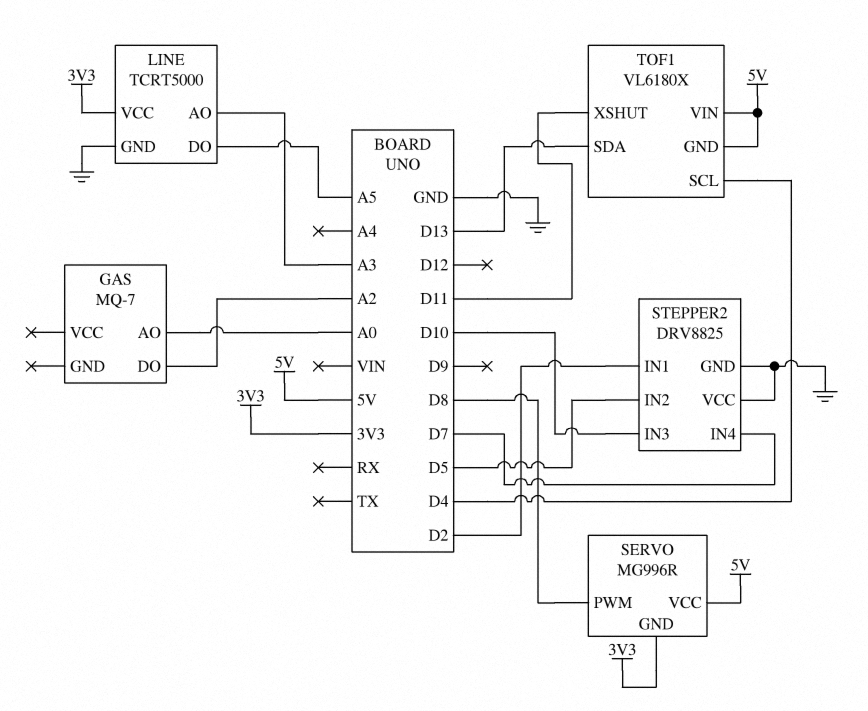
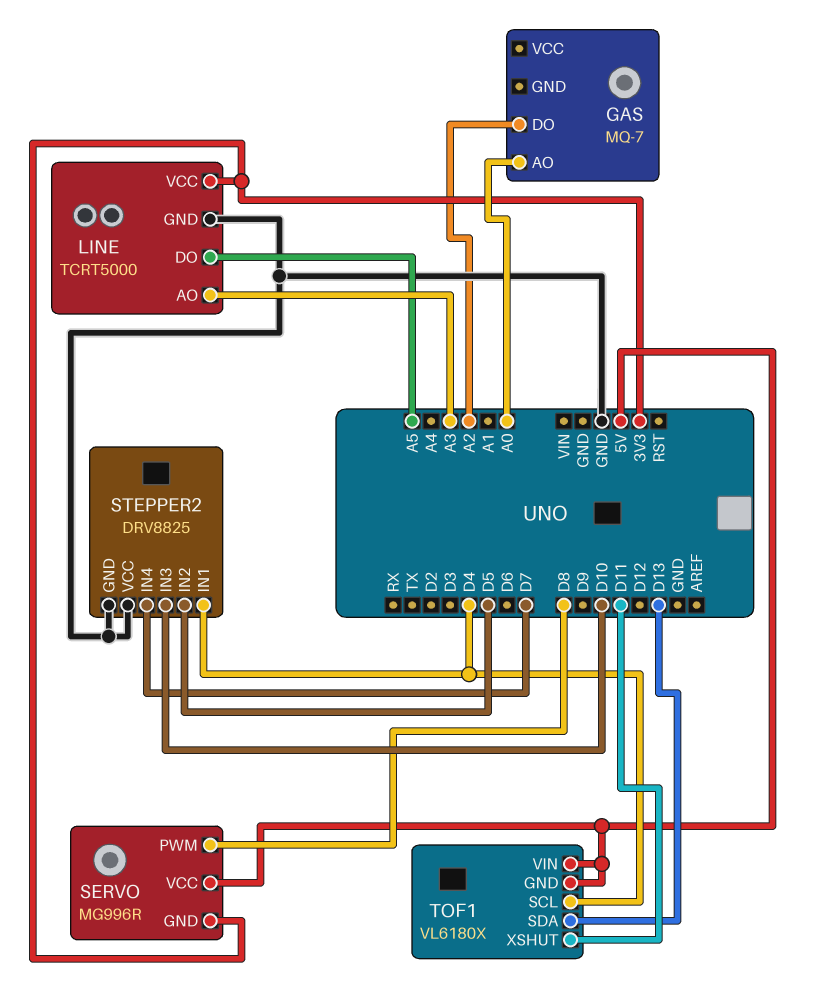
STEPPER2 pin IN1: D2 -> D4

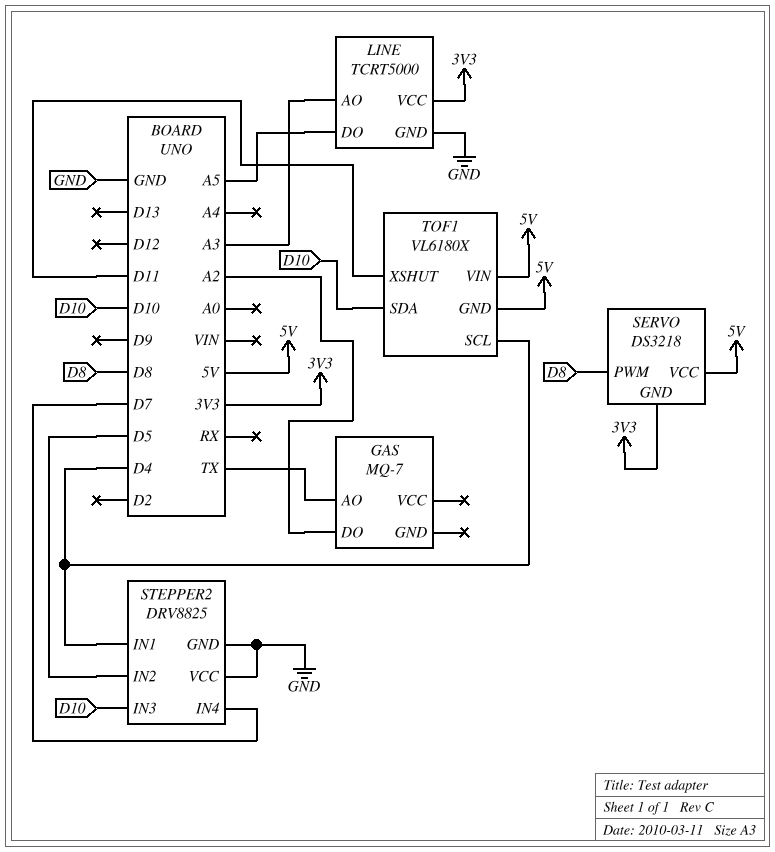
GAS pin AO: A0 -> TX
SERVO: MG996R -> DS3218
TOF1 pin SDA: D13 -> D10

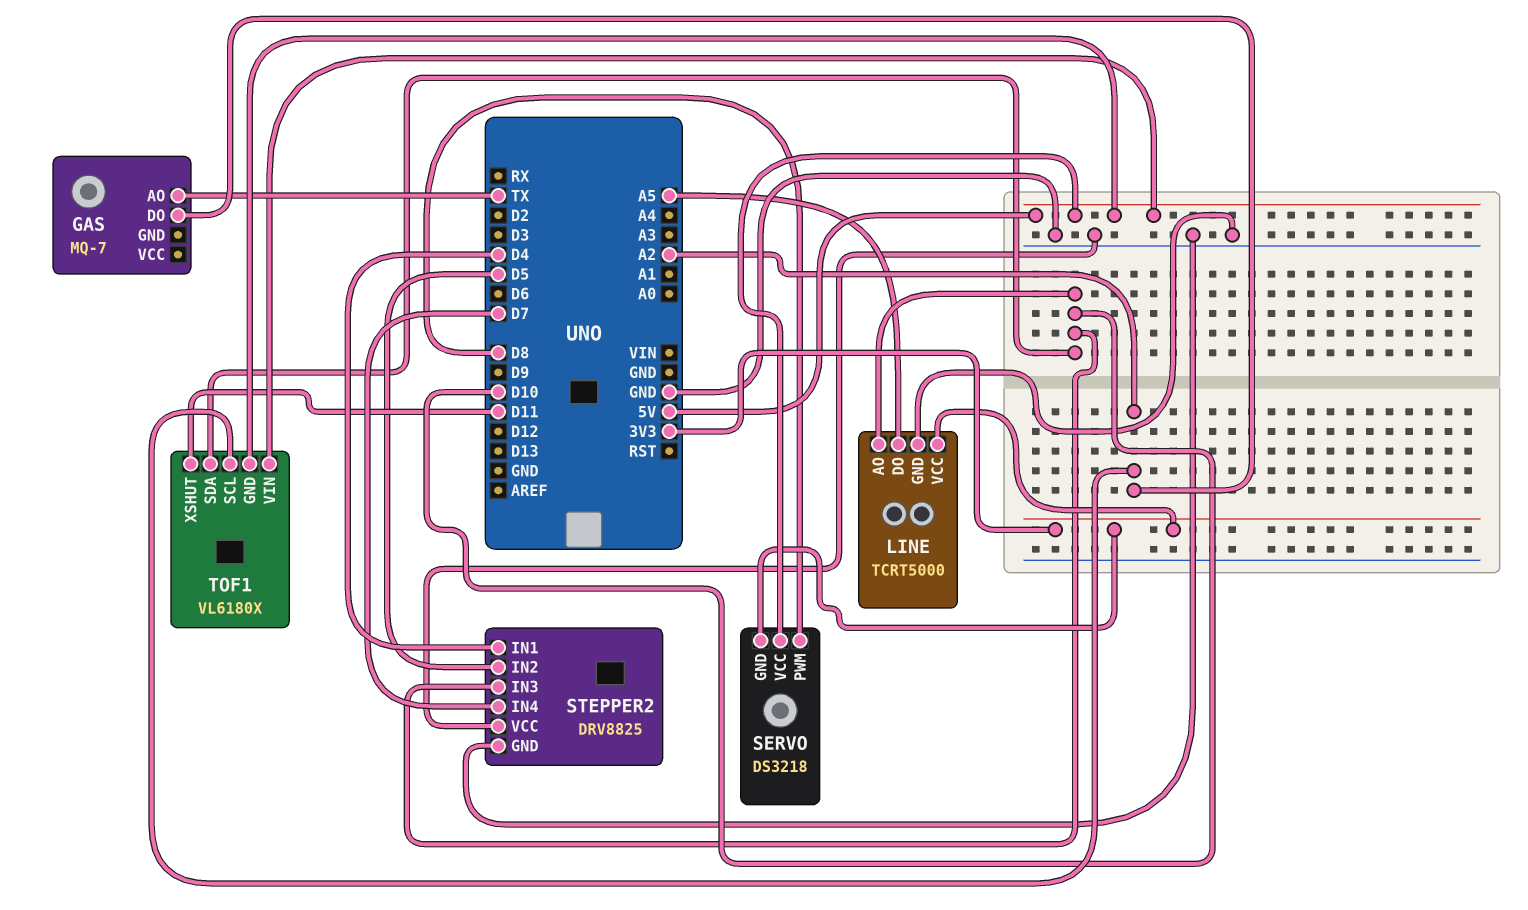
LINE pin AO: A3 -> D10
TOF1 pin SCL: D4 -> A2

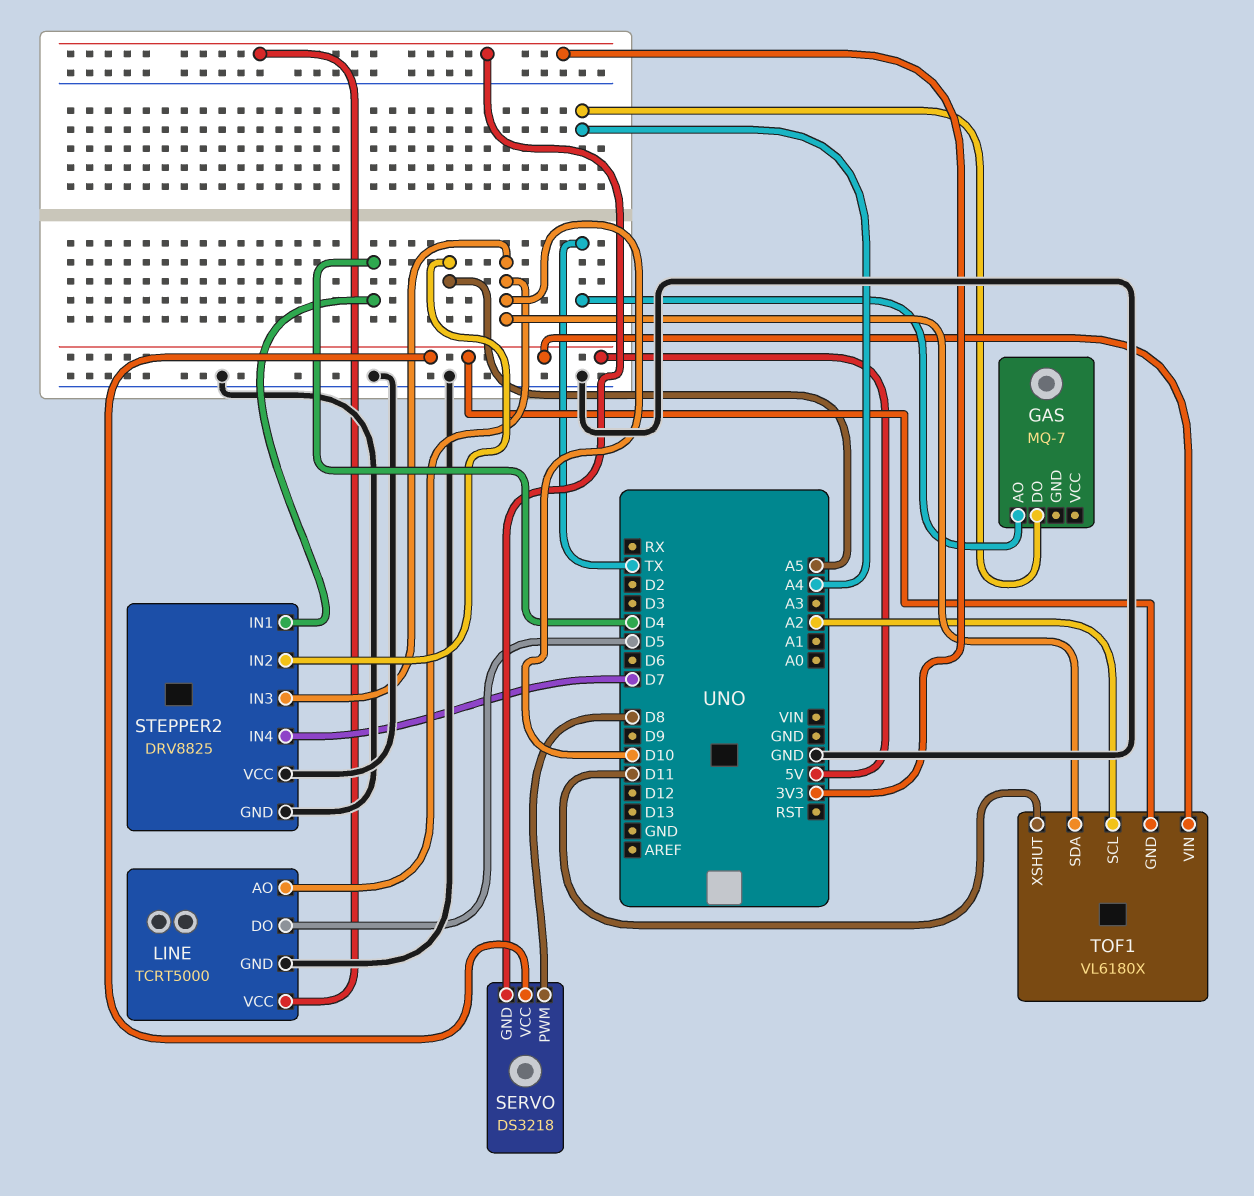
GAS pin DO: A2 -> A4
LINE pin DO: A5 -> D5
STEPPER2 pin IN2: D5 -> A5

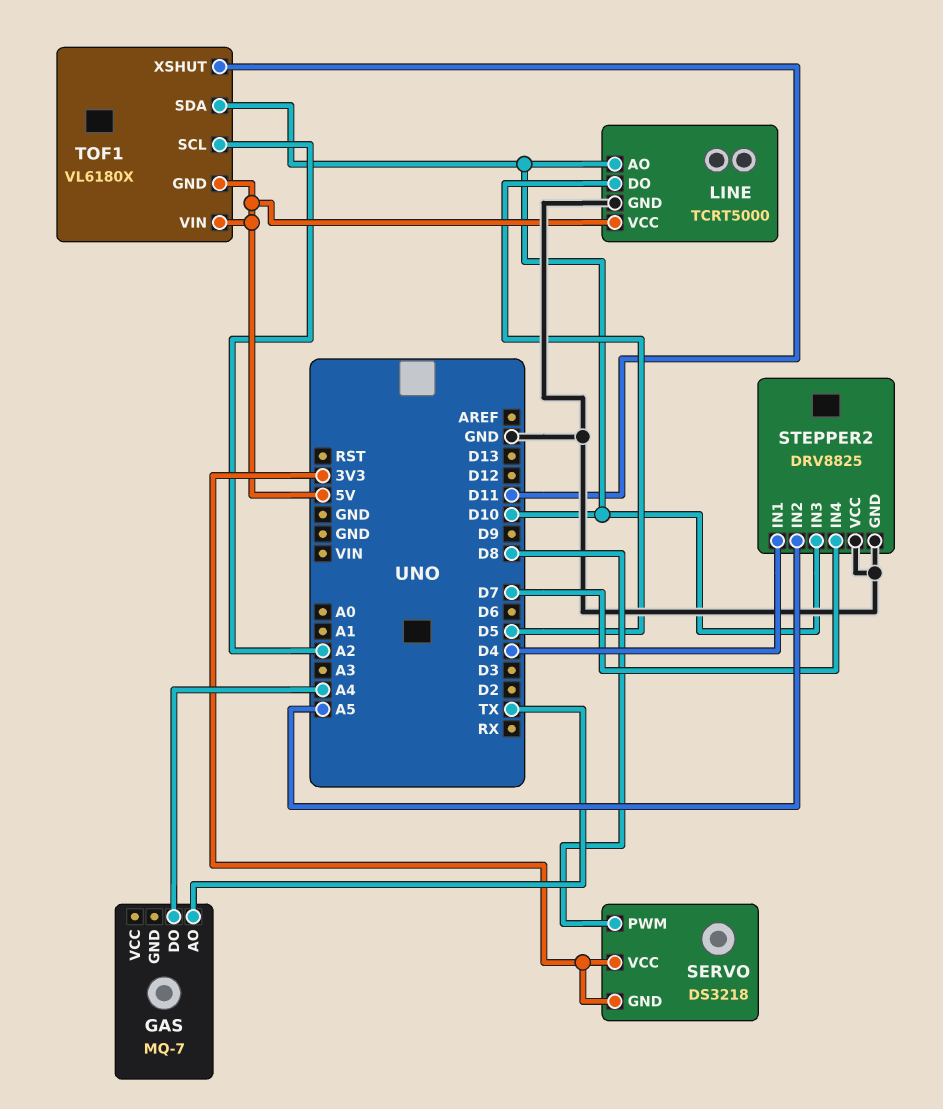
LINE pin VCC: 3V3 -> 5V
SERVO pin VCC: 5V -> 3V3

